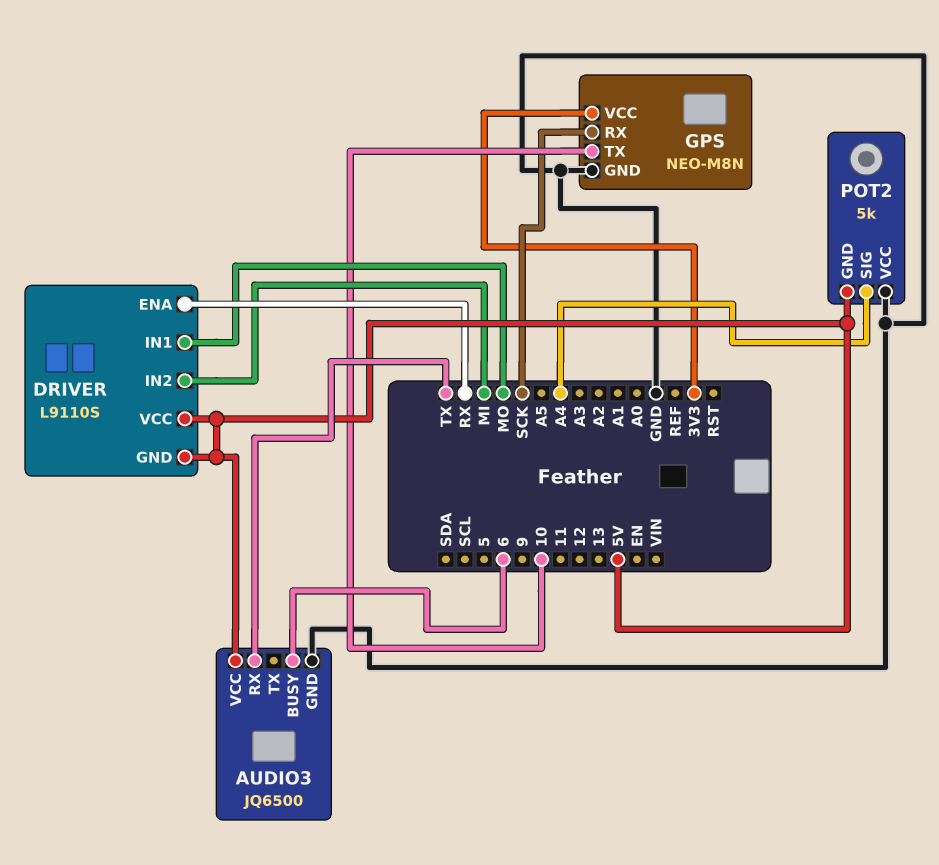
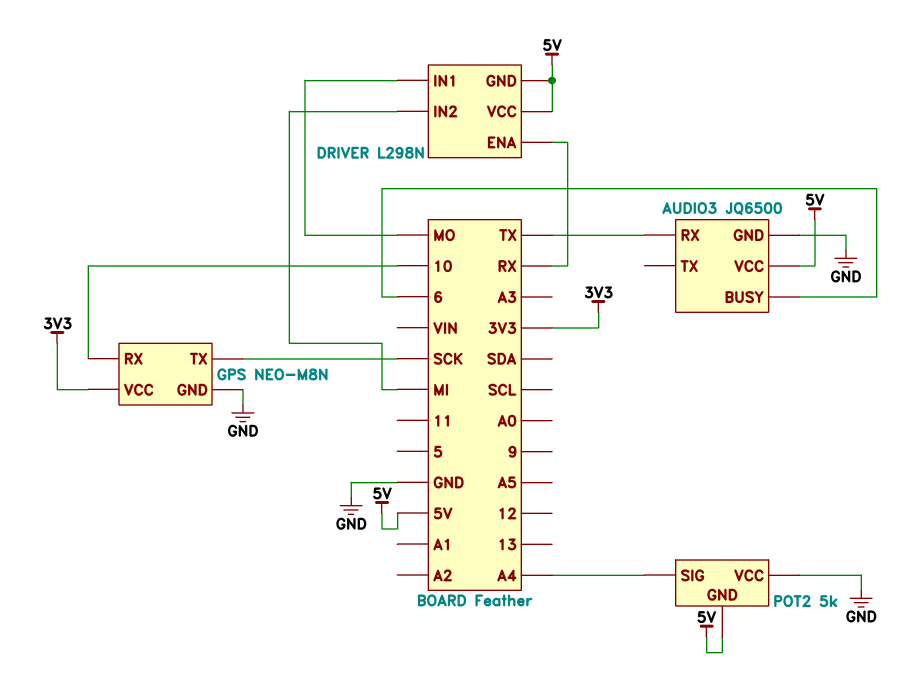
DRIVER: L9110S -> L298N
GPS pin RX: SCK -> 10
GPS pin TX: 10 -> SCK

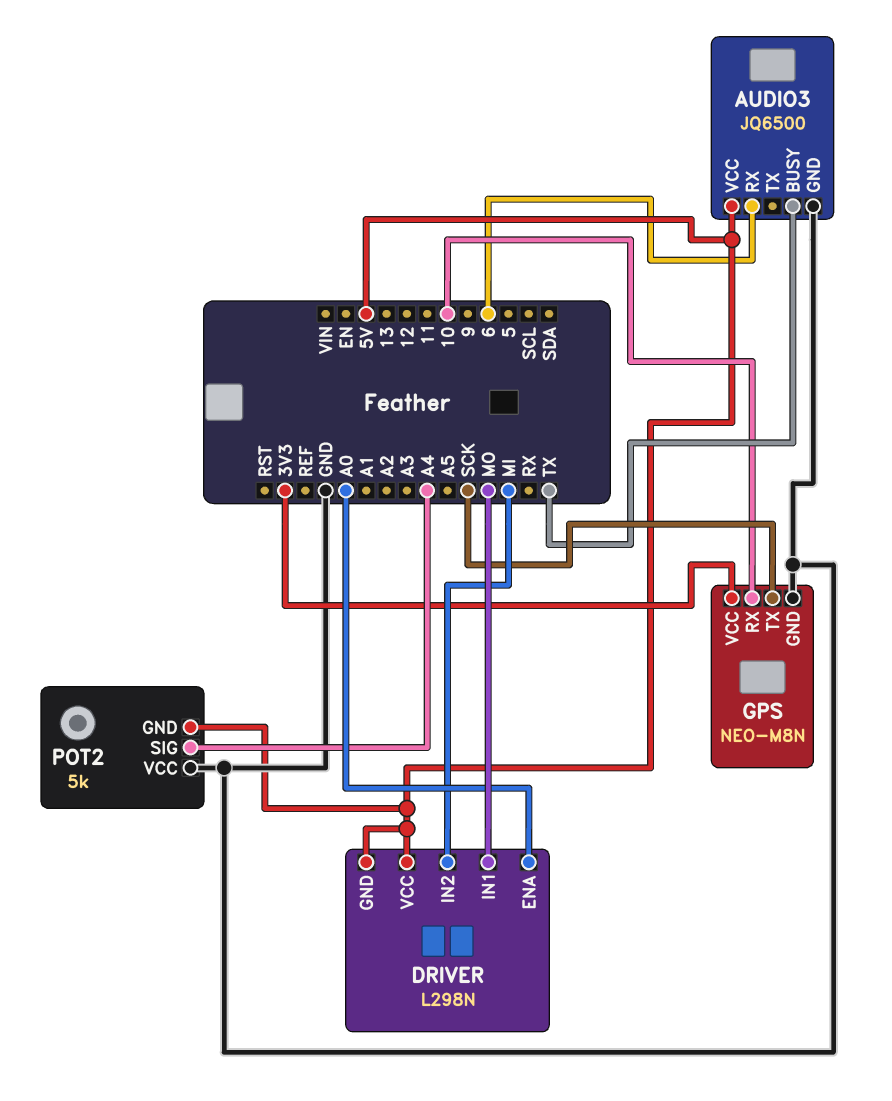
AUDIO3 pin BUSY: 6 -> TX
AUDIO3 pin RX: TX -> 6
DRIVER pin ENA: RX -> A0

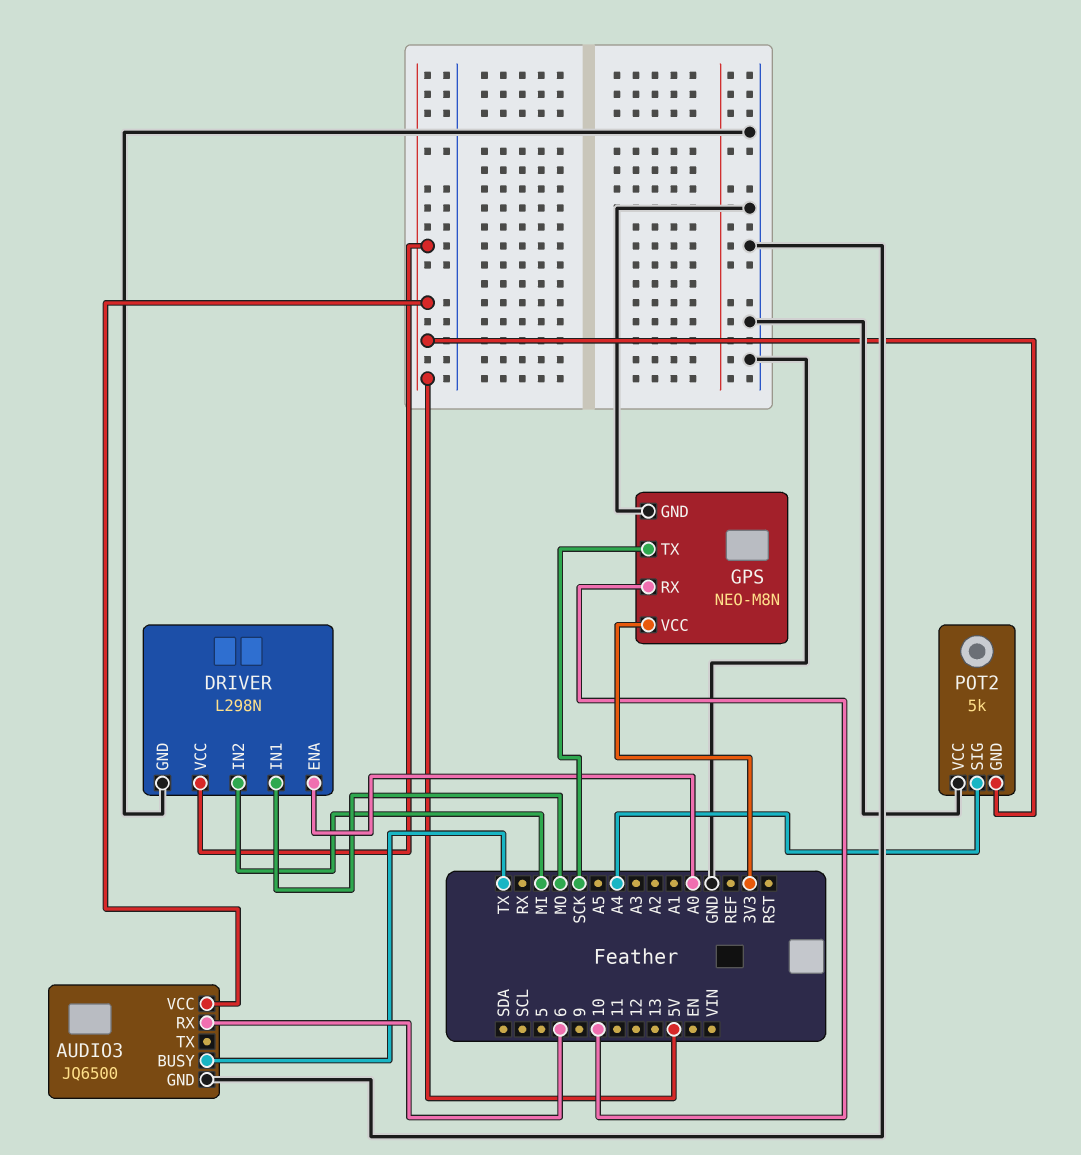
DRIVER pin GND: 5V -> GND

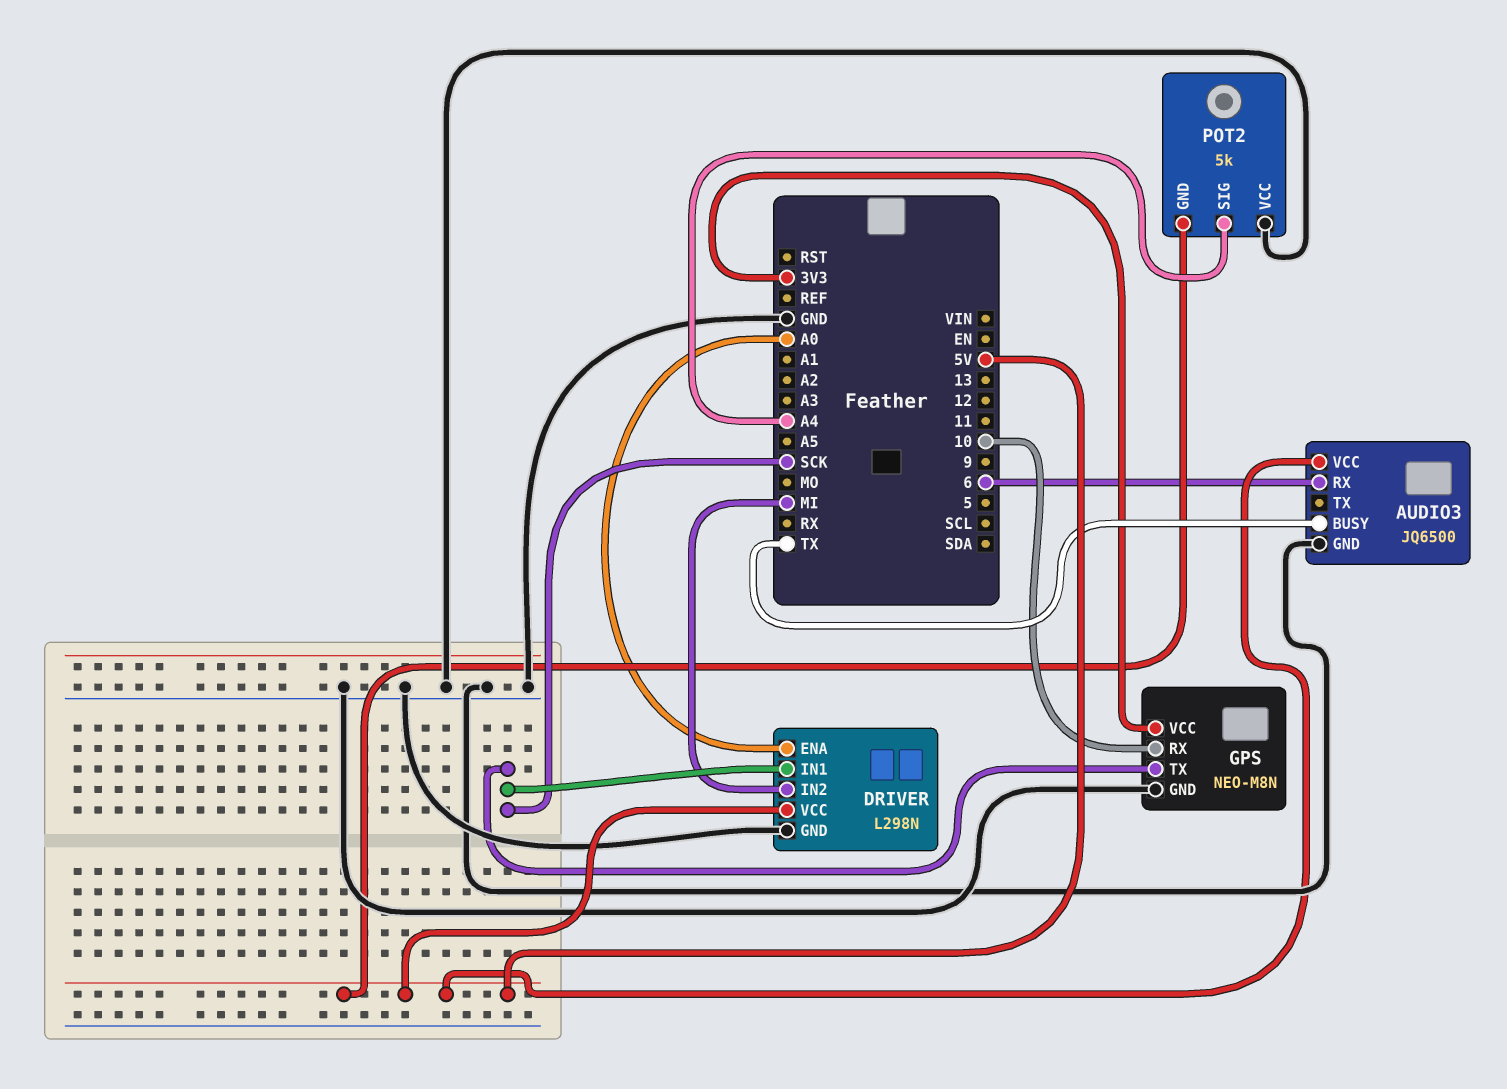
DRIVER pin IN1: MO -> SCK

